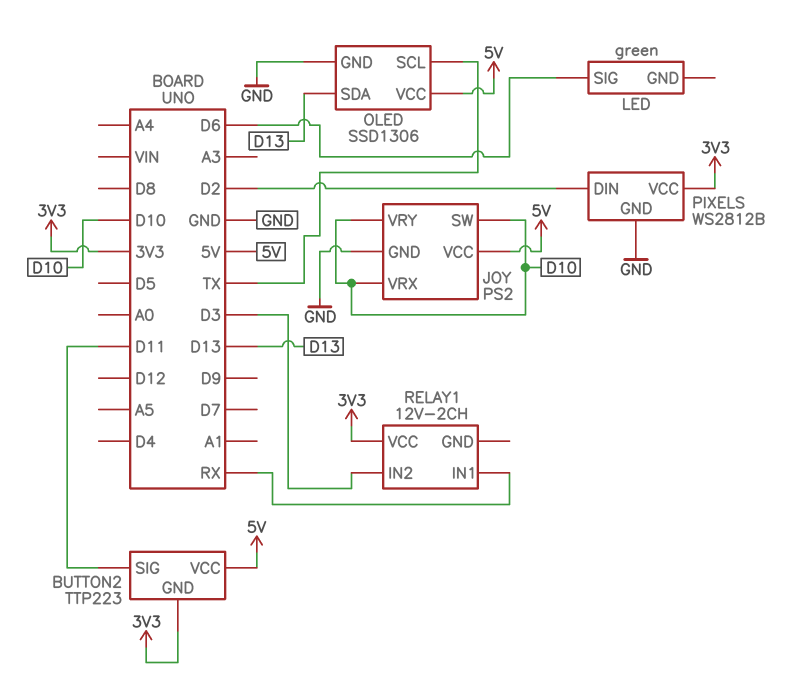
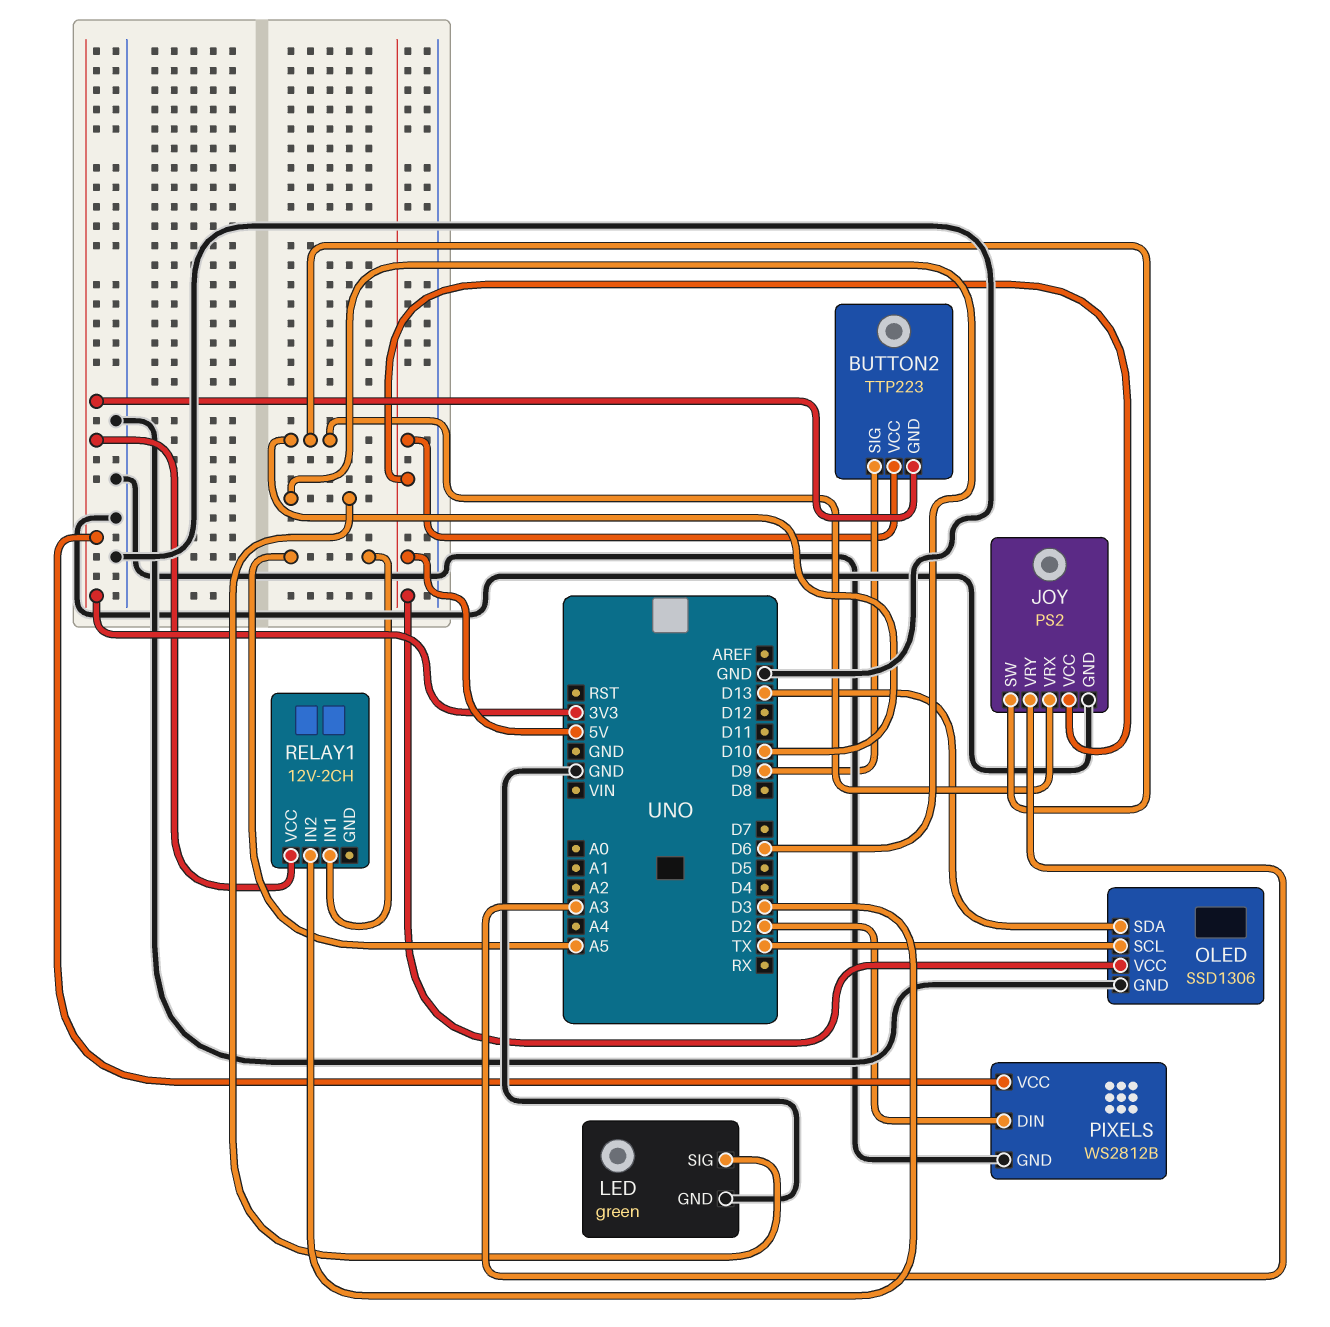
BUTTON2 pin SIG: D11 -> D9
JOY pin VRY: D10 -> A3
LED pin GND: none -> GND
RELAY1 pin IN1: RX -> A5

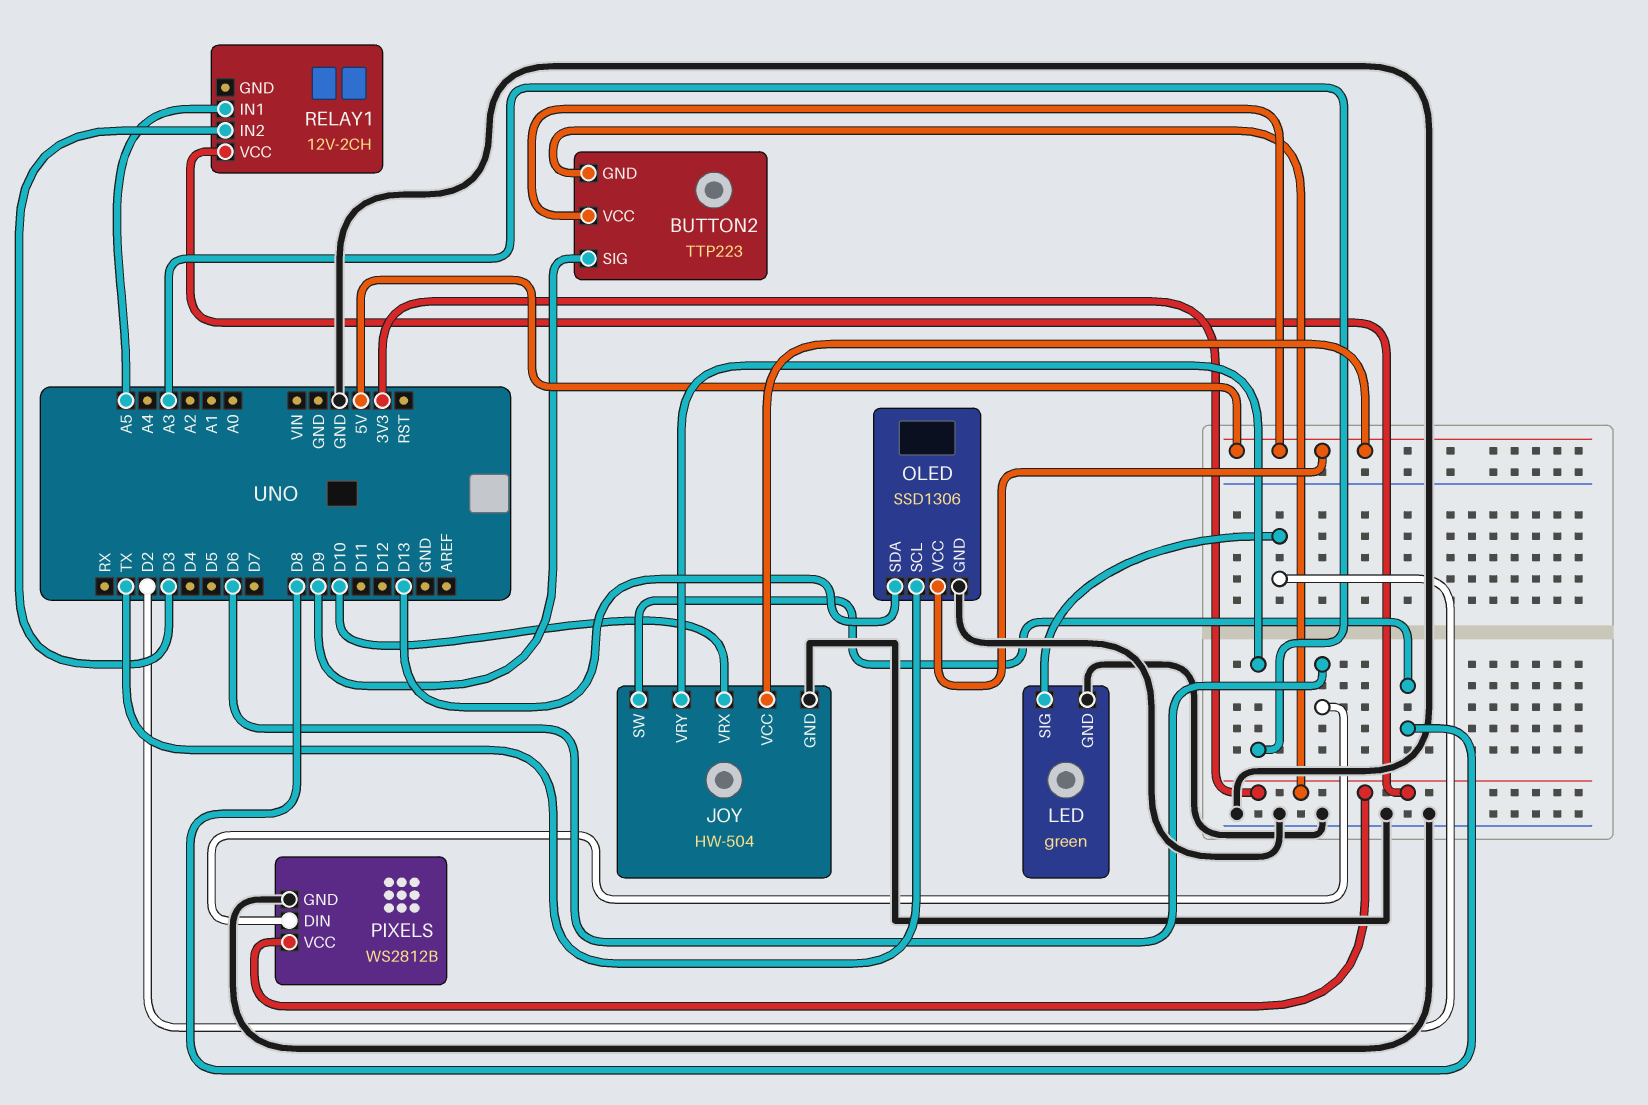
JOY: PS2 -> HW-504
JOY pin SW: D10 -> D8
LED pin SIG: D6 -> D2
PIXELS pin DIN: D2 -> D6

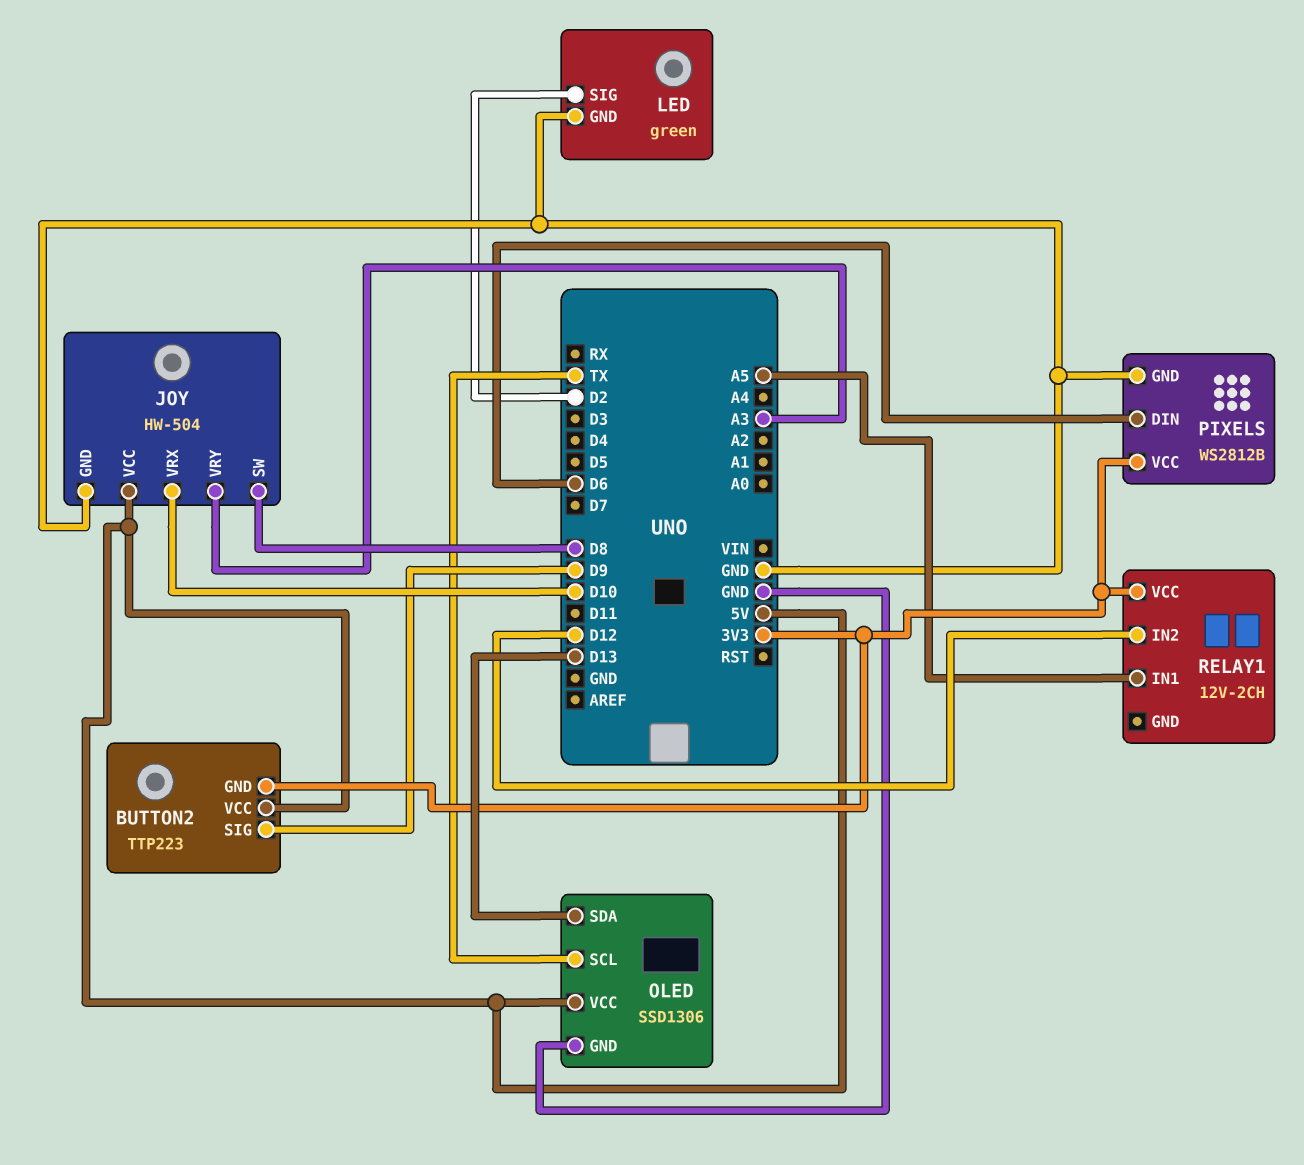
RELAY1 pin IN2: D3 -> D12

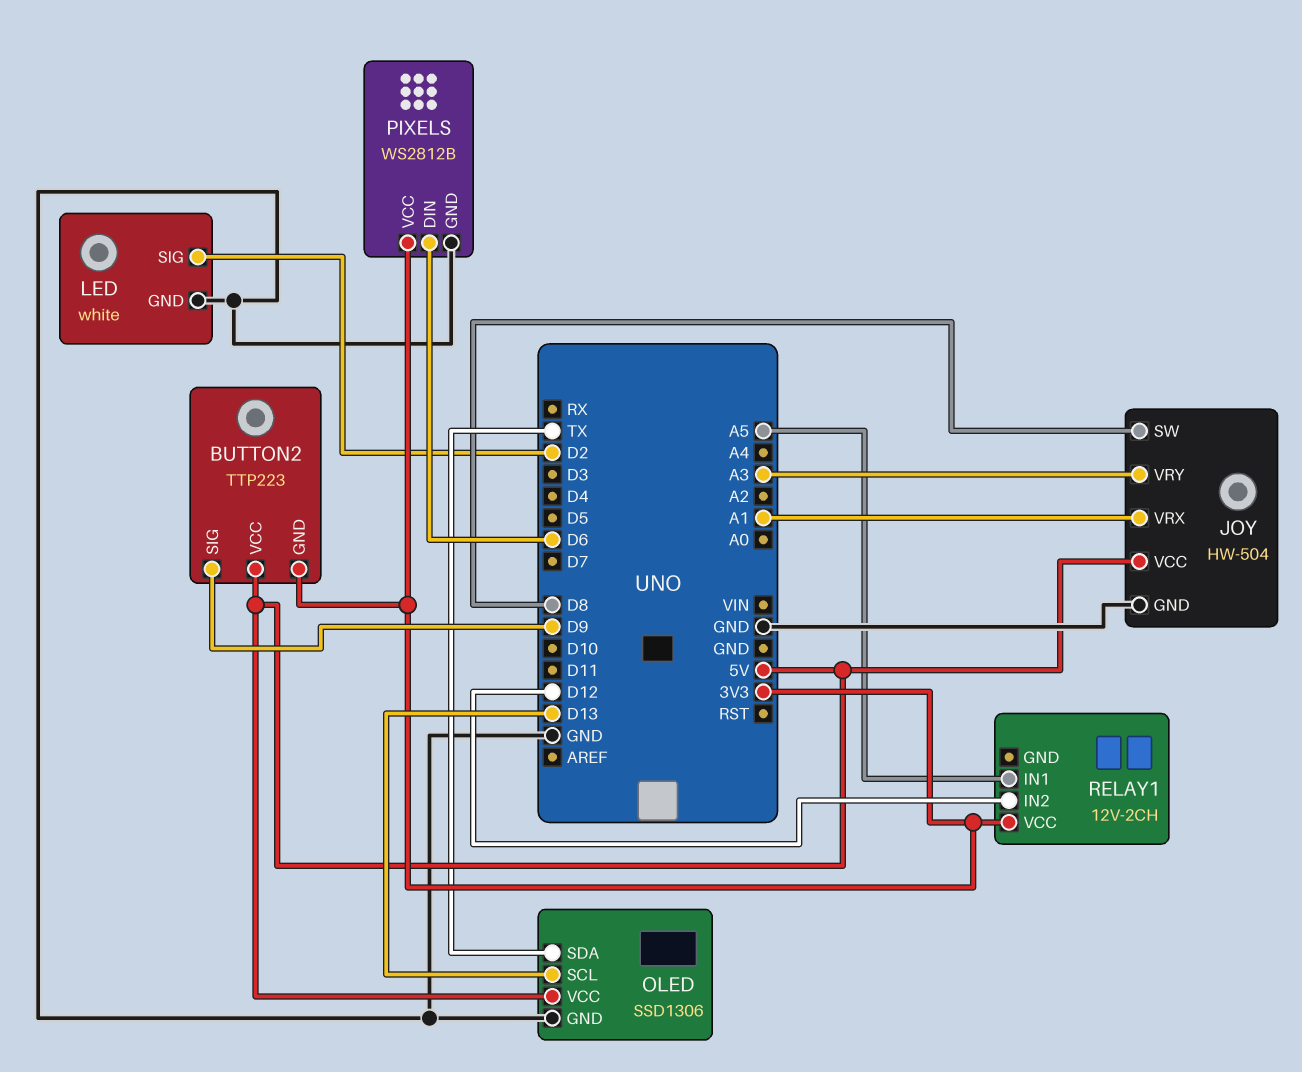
JOY pin VRX: D10 -> A1
LED: green -> white
OLED pin SCL: TX -> D13
OLED pin SDA: D13 -> TX

